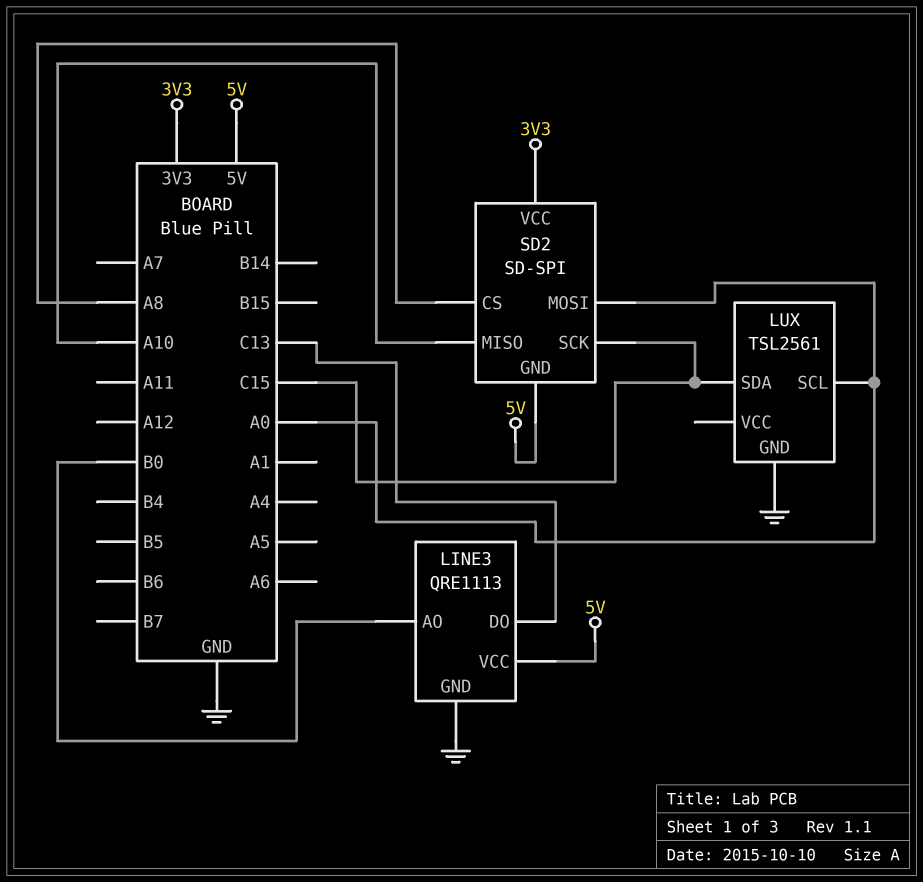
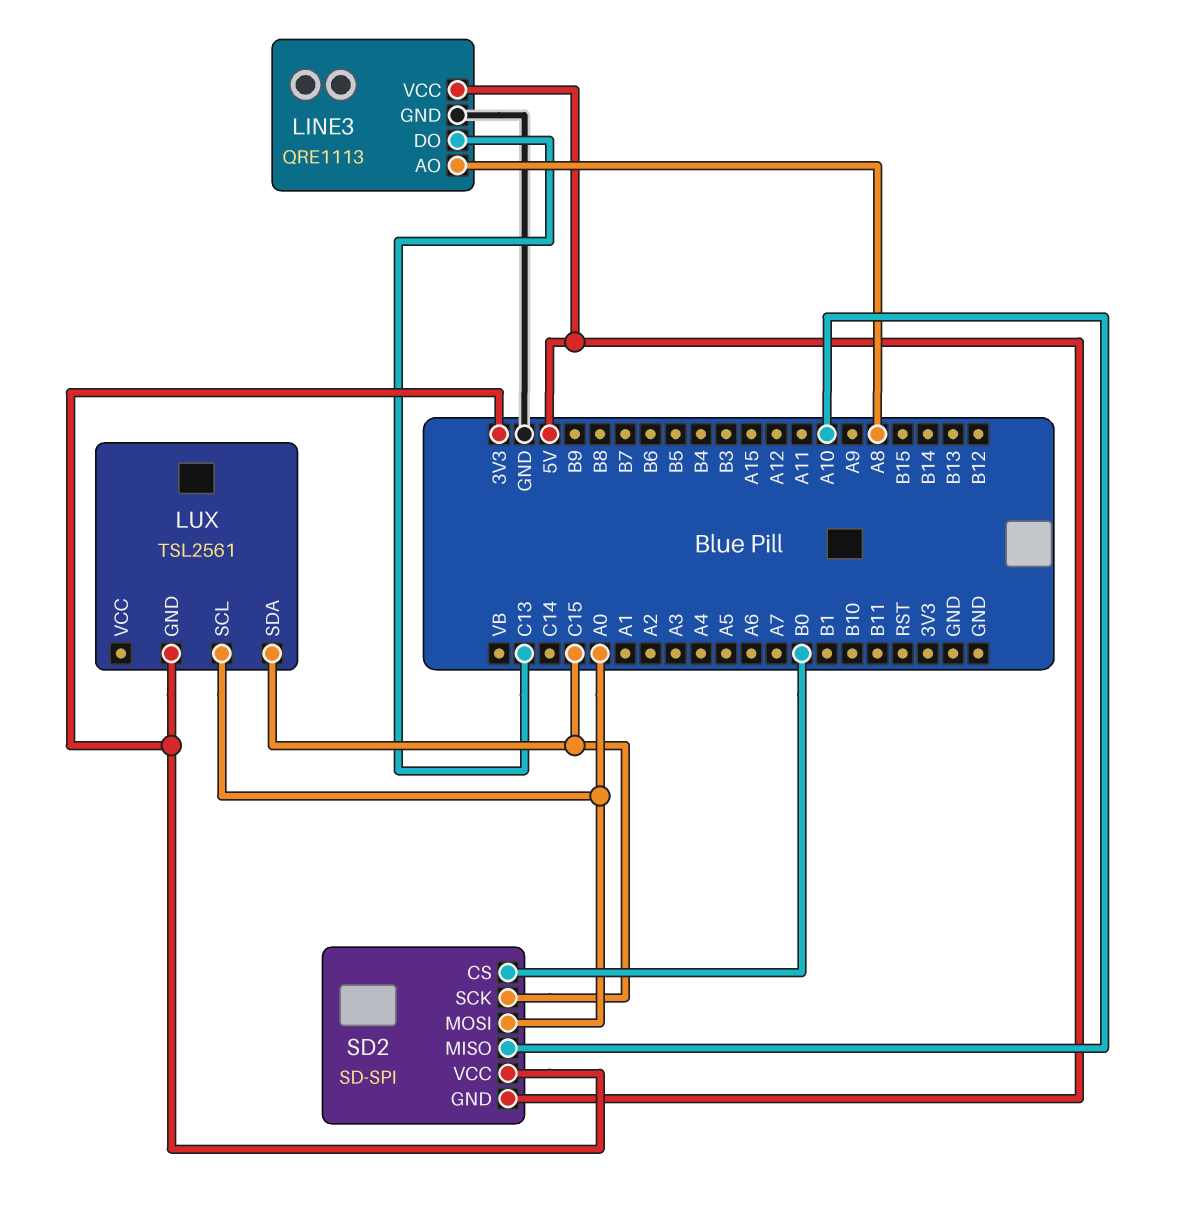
LINE3 pin AO: B0 -> A8
LUX pin GND: GND -> 3V3
SD2 pin CS: A8 -> B0

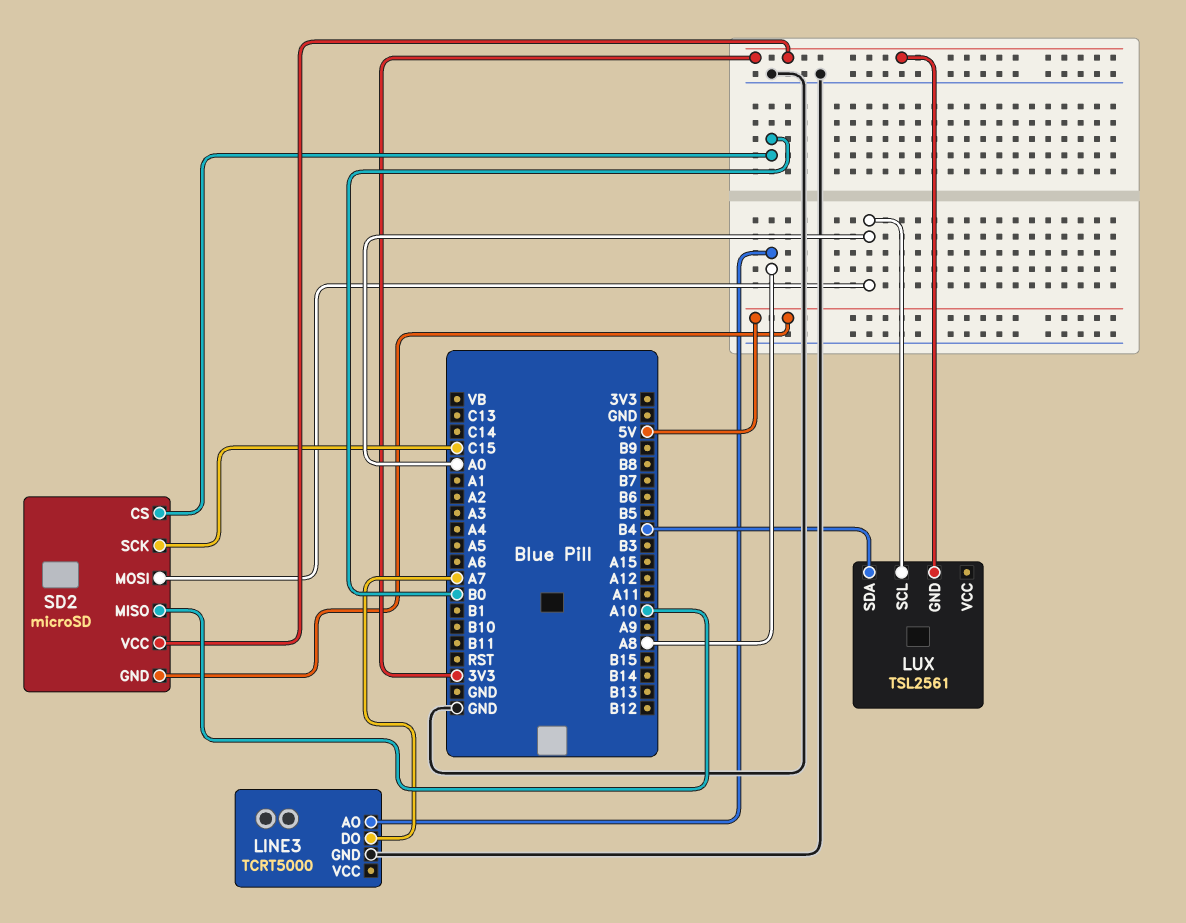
LINE3: QRE1113 -> TCRT5000
LINE3 pin DO: C13 -> A7
LINE3 pin VCC: 5V -> none
LUX pin SDA: C15 -> B4
SD2: SD-SPI -> microSD

